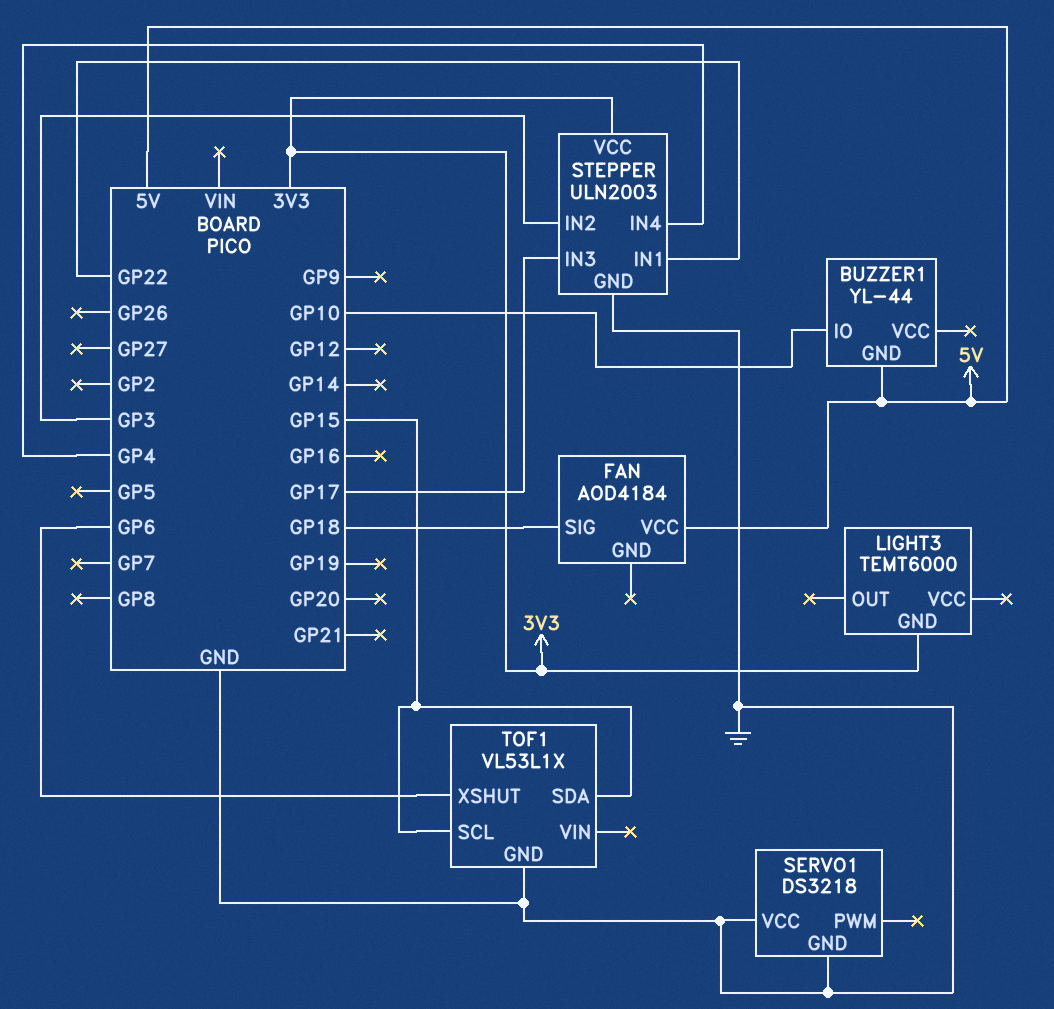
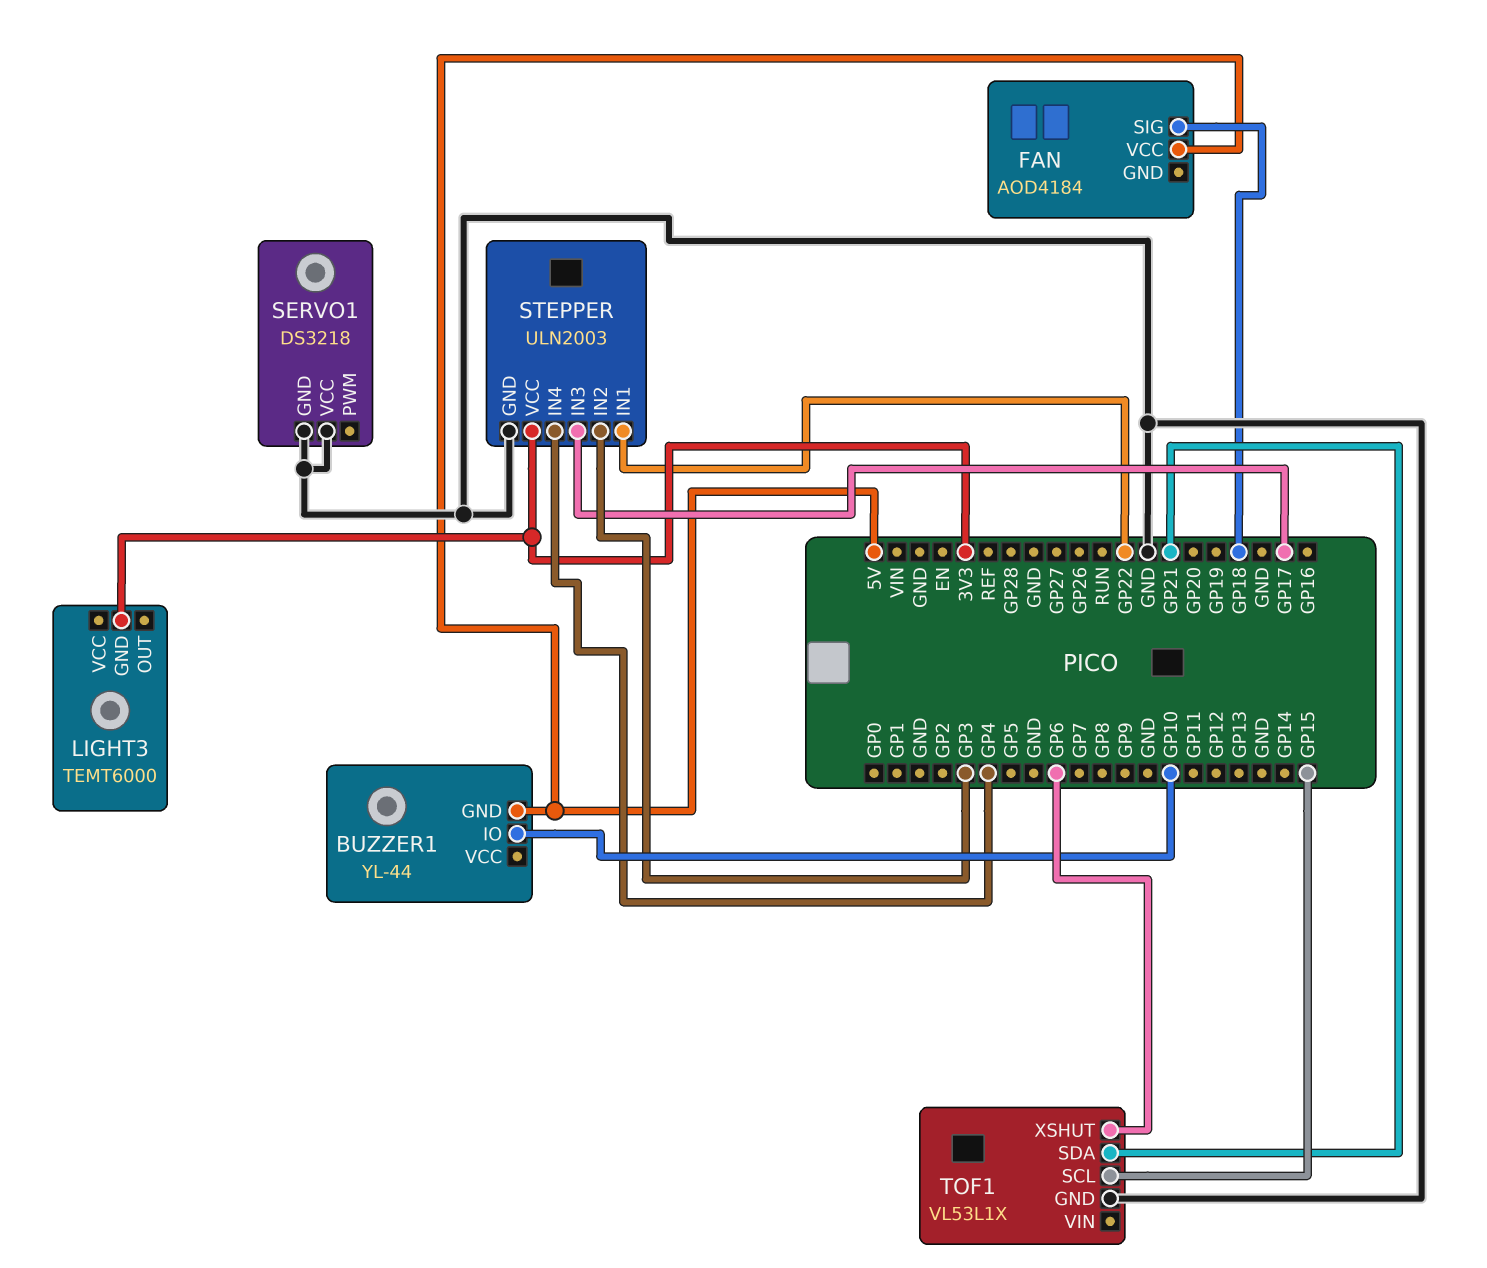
TOF1 pin SDA: GP15 -> GP21

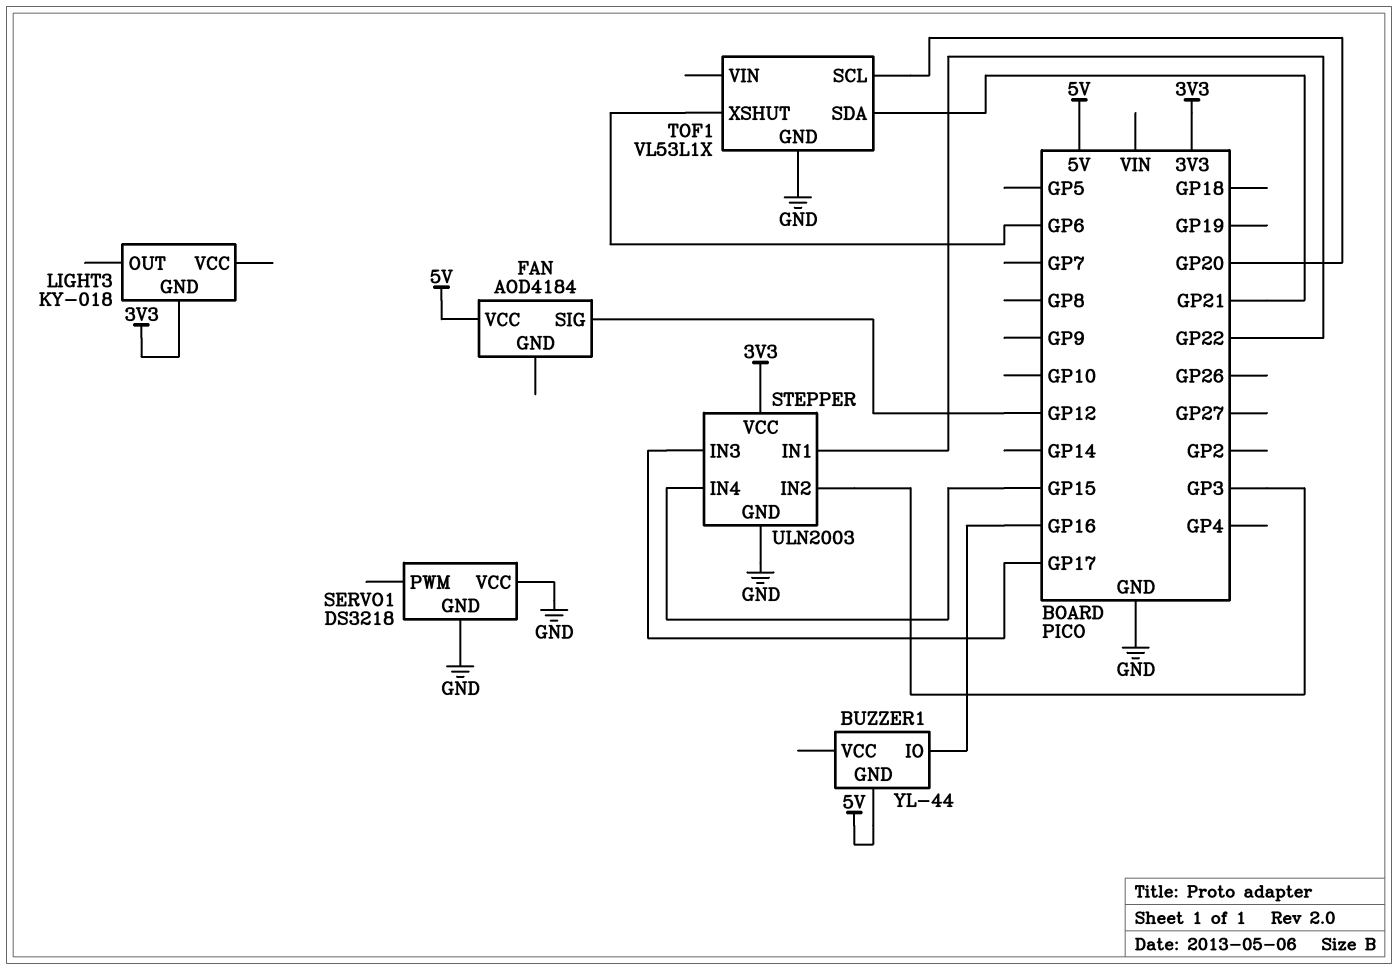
BUZZER1 pin IO: GP10 -> GP16
FAN pin SIG: GP18 -> GP12
LIGHT3: TEMT6000 -> KY-018
STEPPER pin IN4: GP4 -> GP15
TOF1 pin SCL: GP15 -> GP20

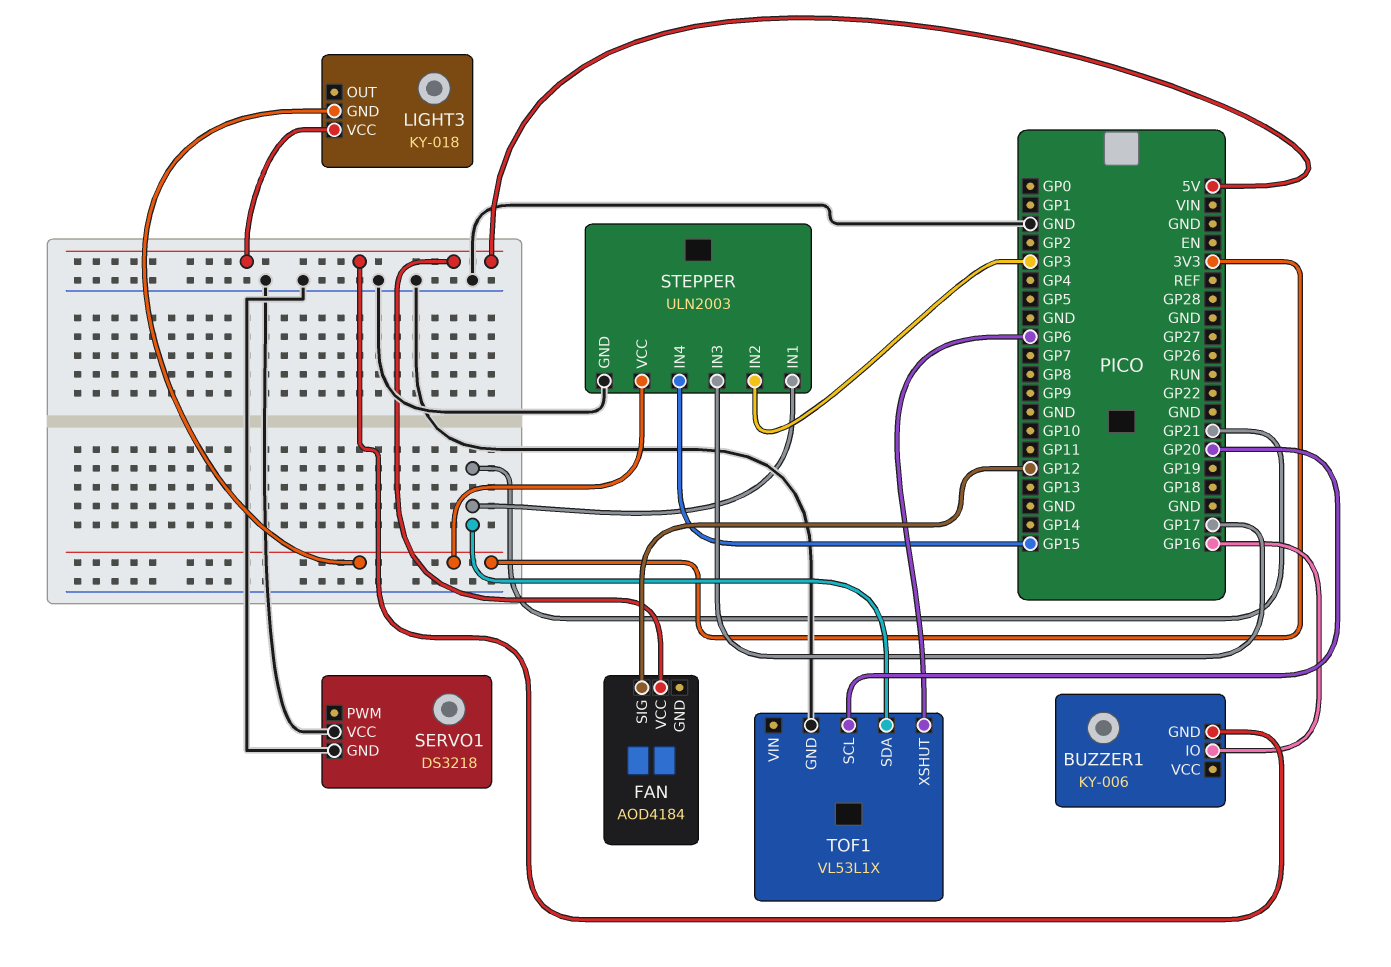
BUZZER1: YL-44 -> KY-006
LIGHT3 pin VCC: none -> 5V
STEPPER pin IN1: GP22 -> GP21

